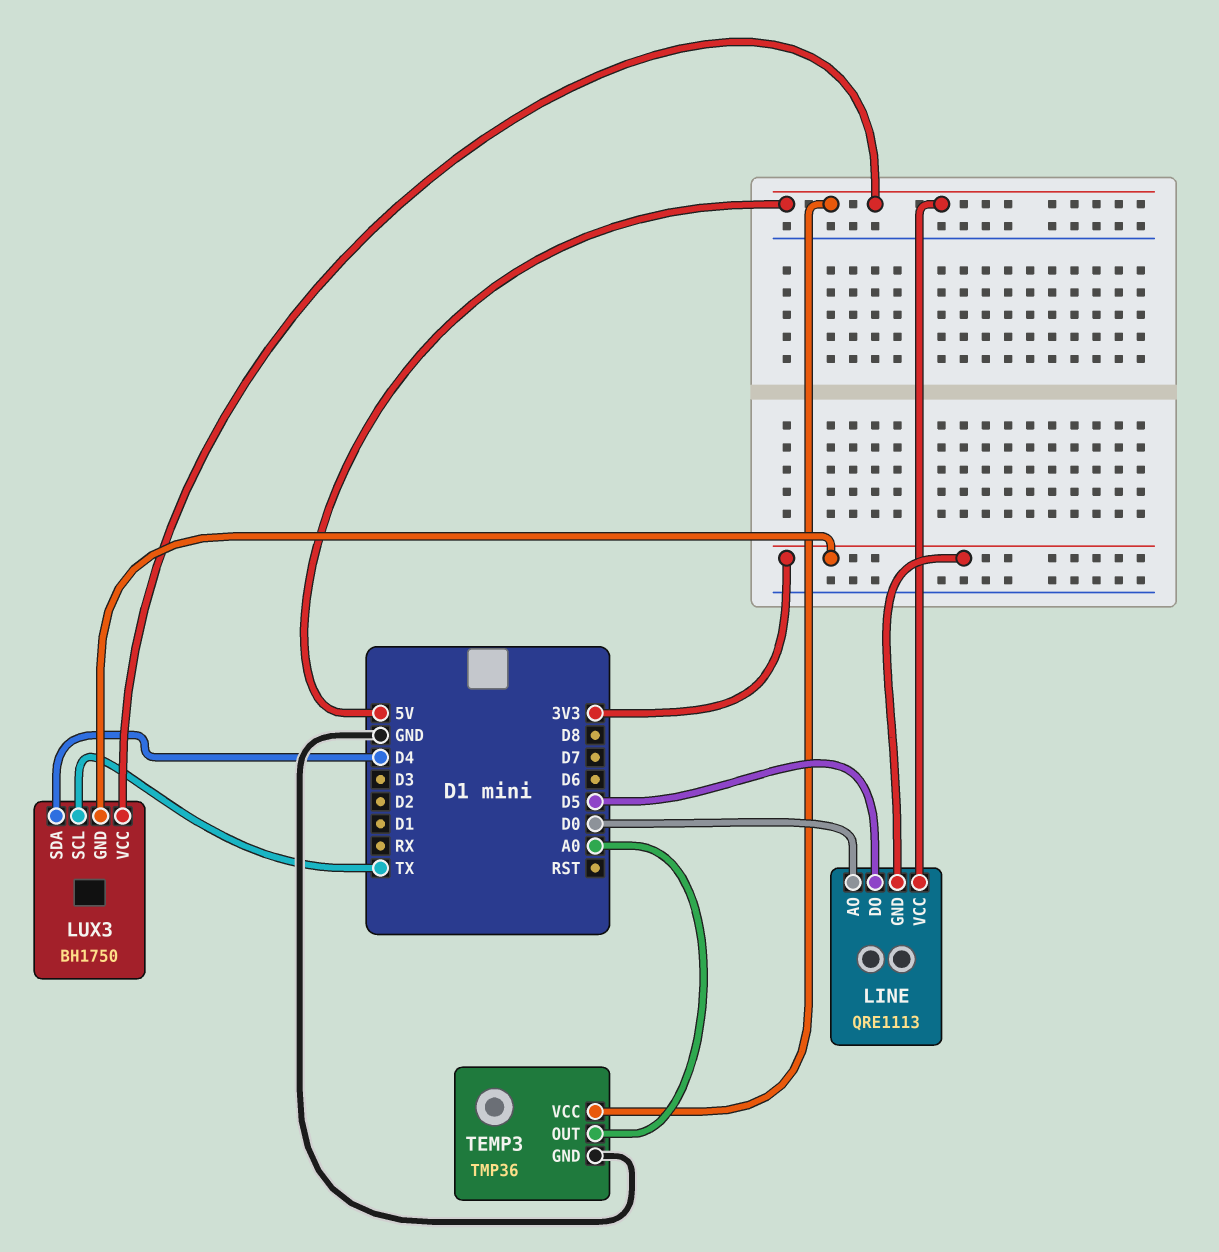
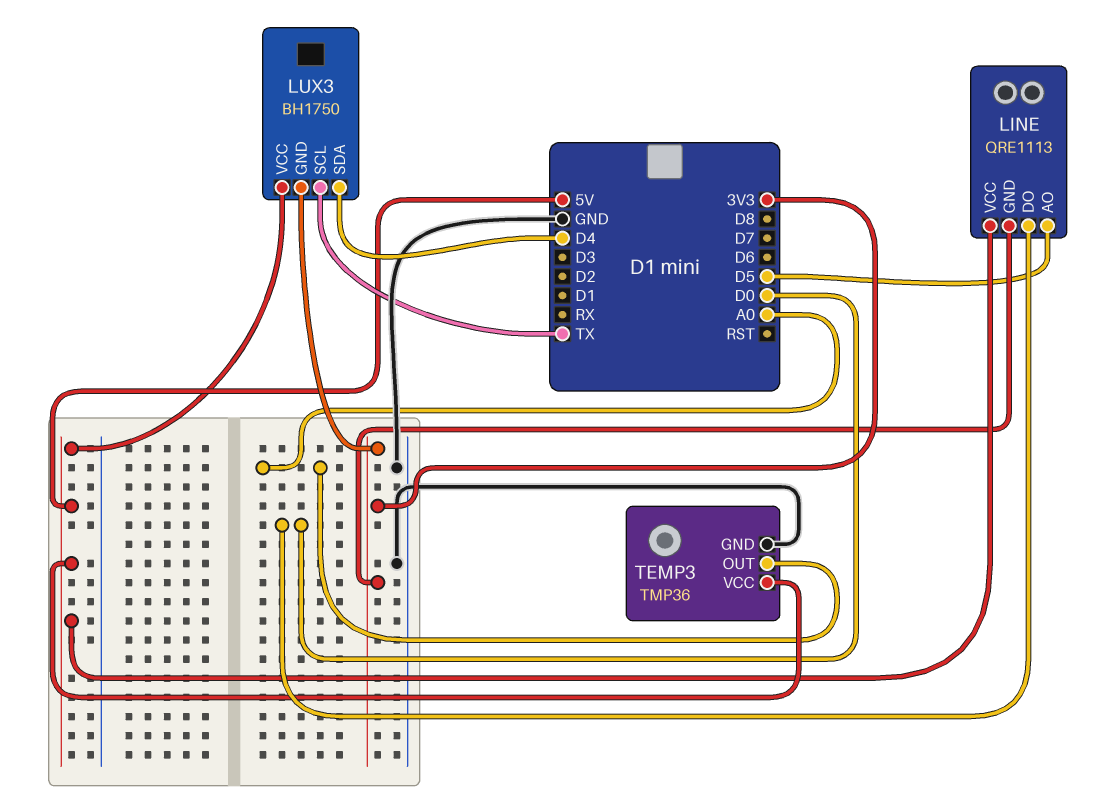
LINE pin AO: D0 -> D5
LINE pin DO: D5 -> D0

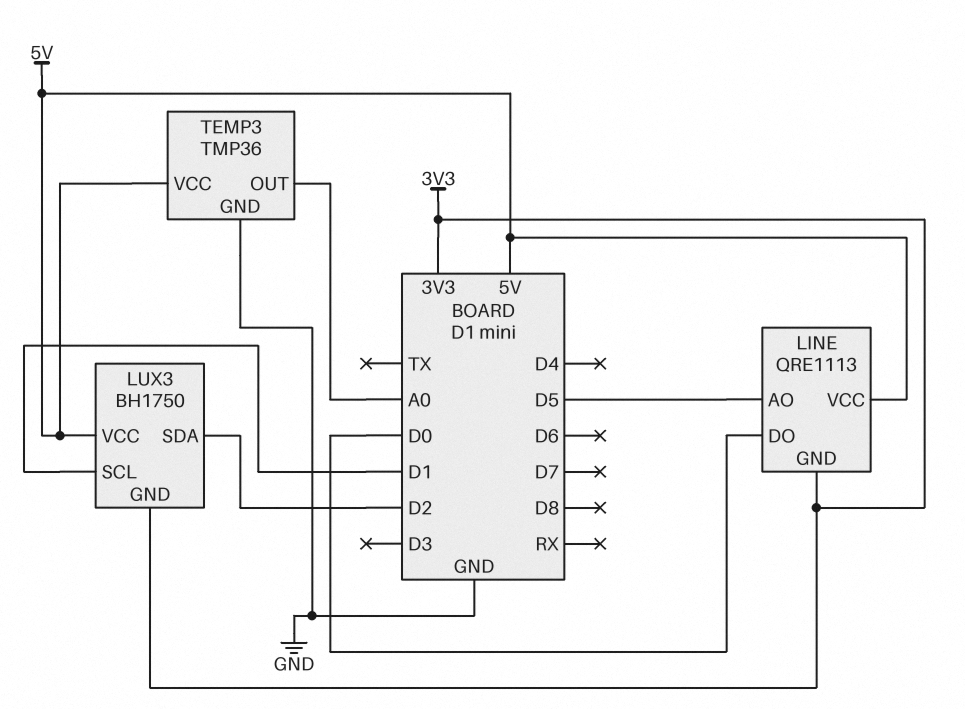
LUX3 pin SCL: TX -> D1
LUX3 pin SDA: D4 -> D2

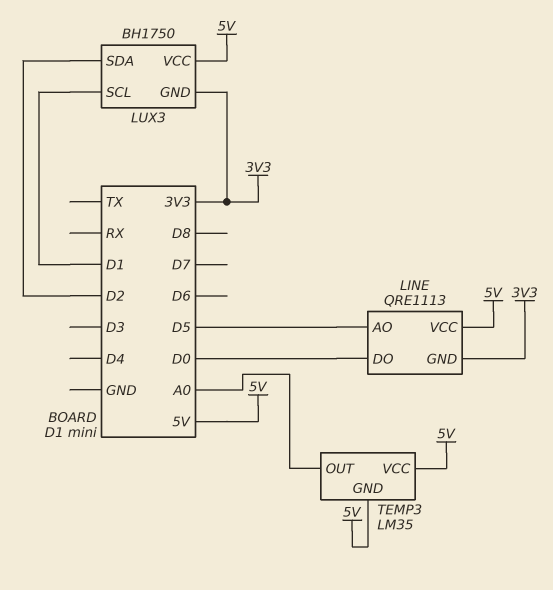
TEMP3: TMP36 -> LM35
TEMP3 pin GND: GND -> 5V

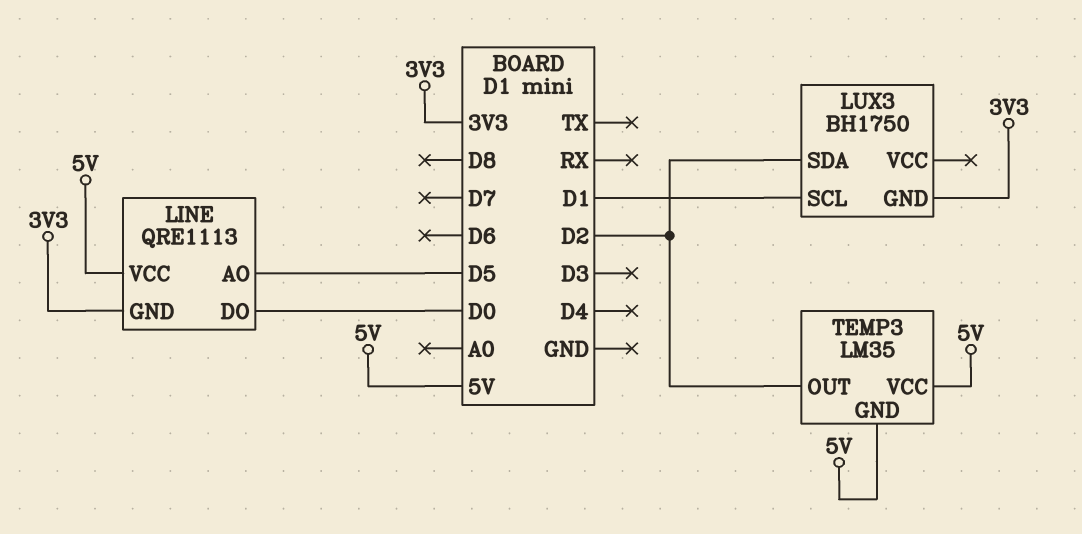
LUX3 pin VCC: 5V -> none
TEMP3 pin OUT: A0 -> D2

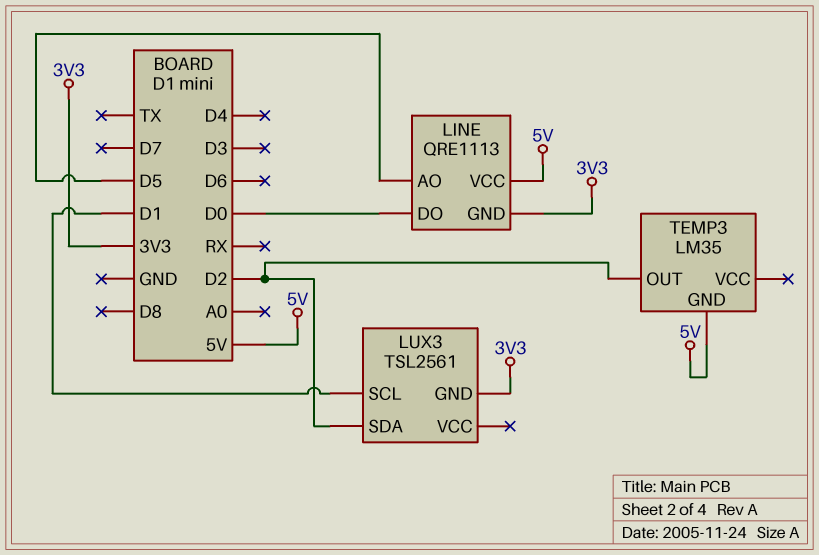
LUX3: BH1750 -> TSL2561
TEMP3 pin VCC: 5V -> none

